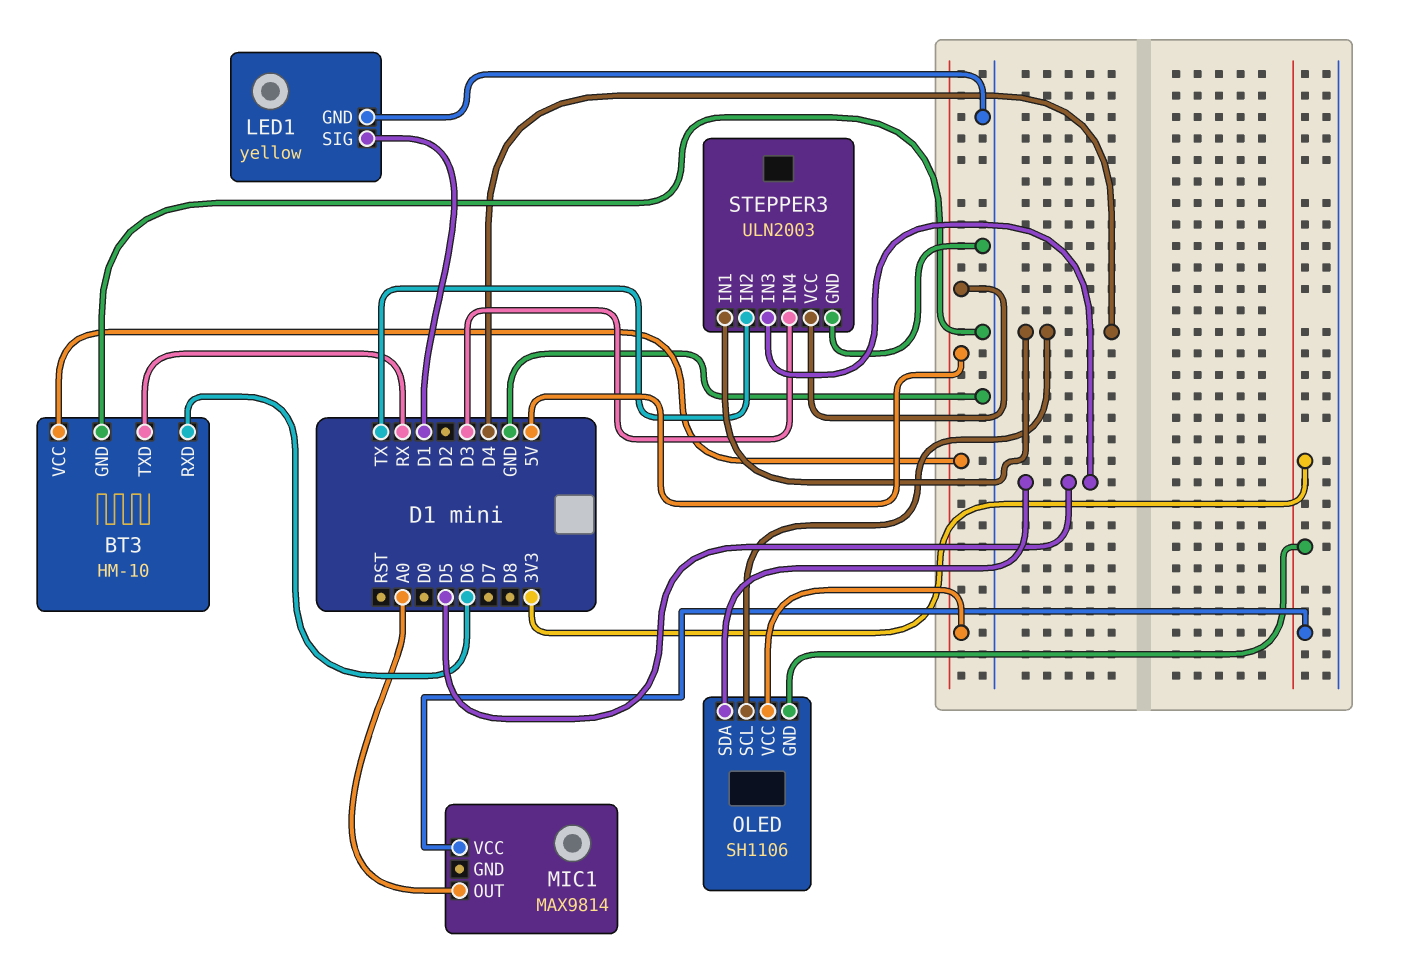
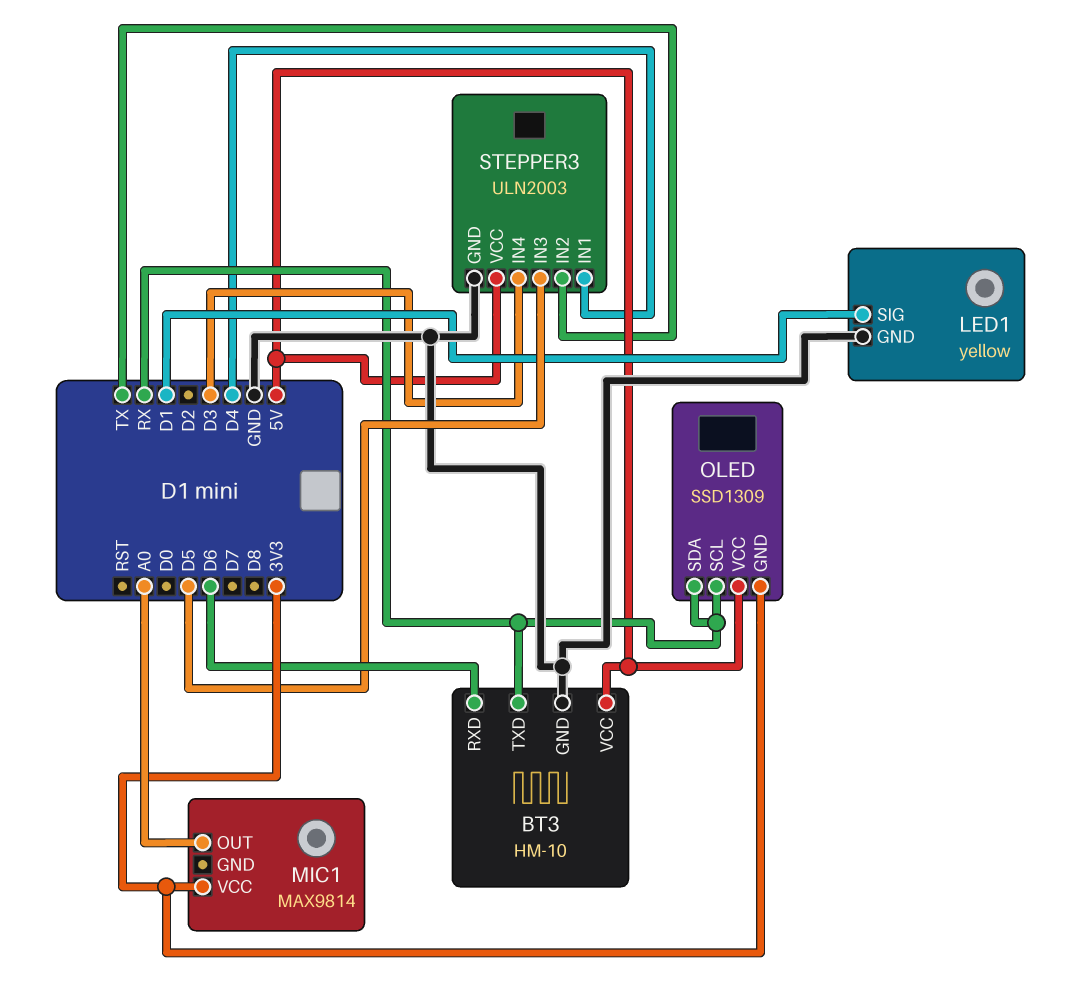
OLED: SH1106 -> SSD1309
OLED pin SCL: D4 -> RX
OLED pin SDA: D5 -> RX

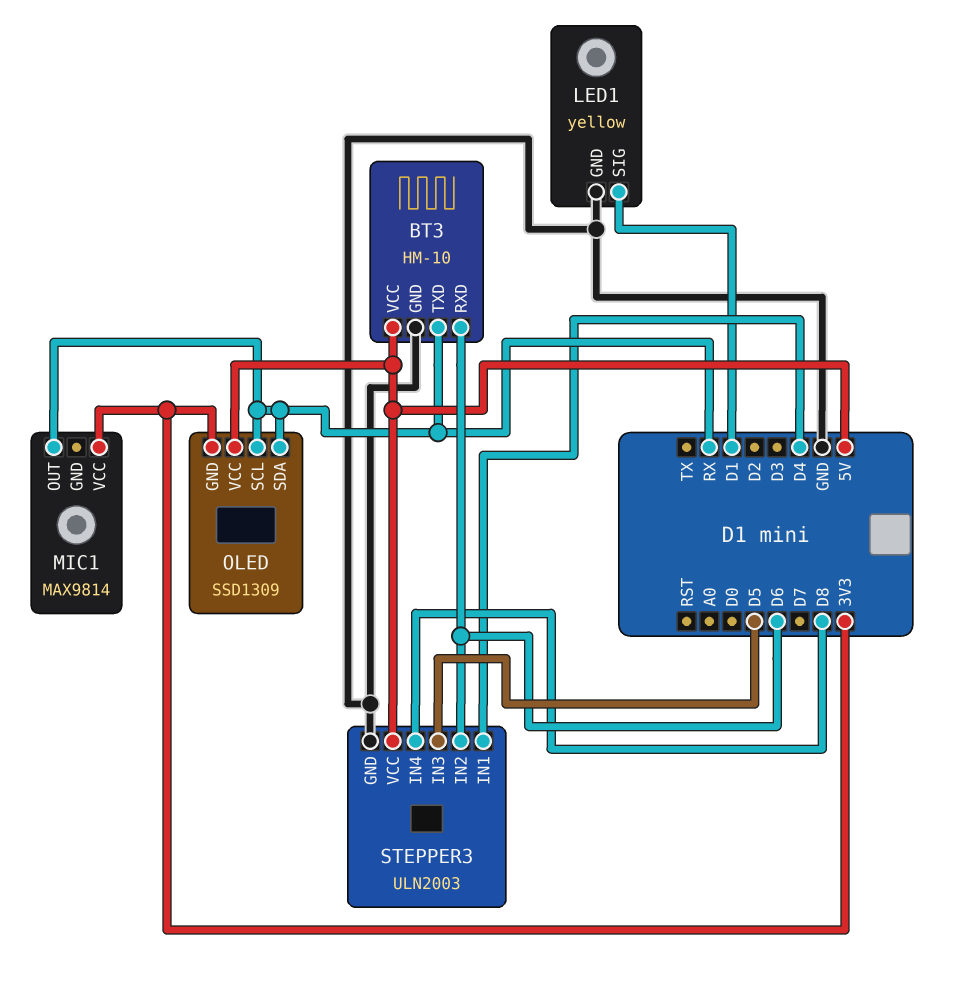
MIC1 pin OUT: A0 -> RX
STEPPER3 pin IN2: TX -> D6
STEPPER3 pin IN4: D3 -> D8

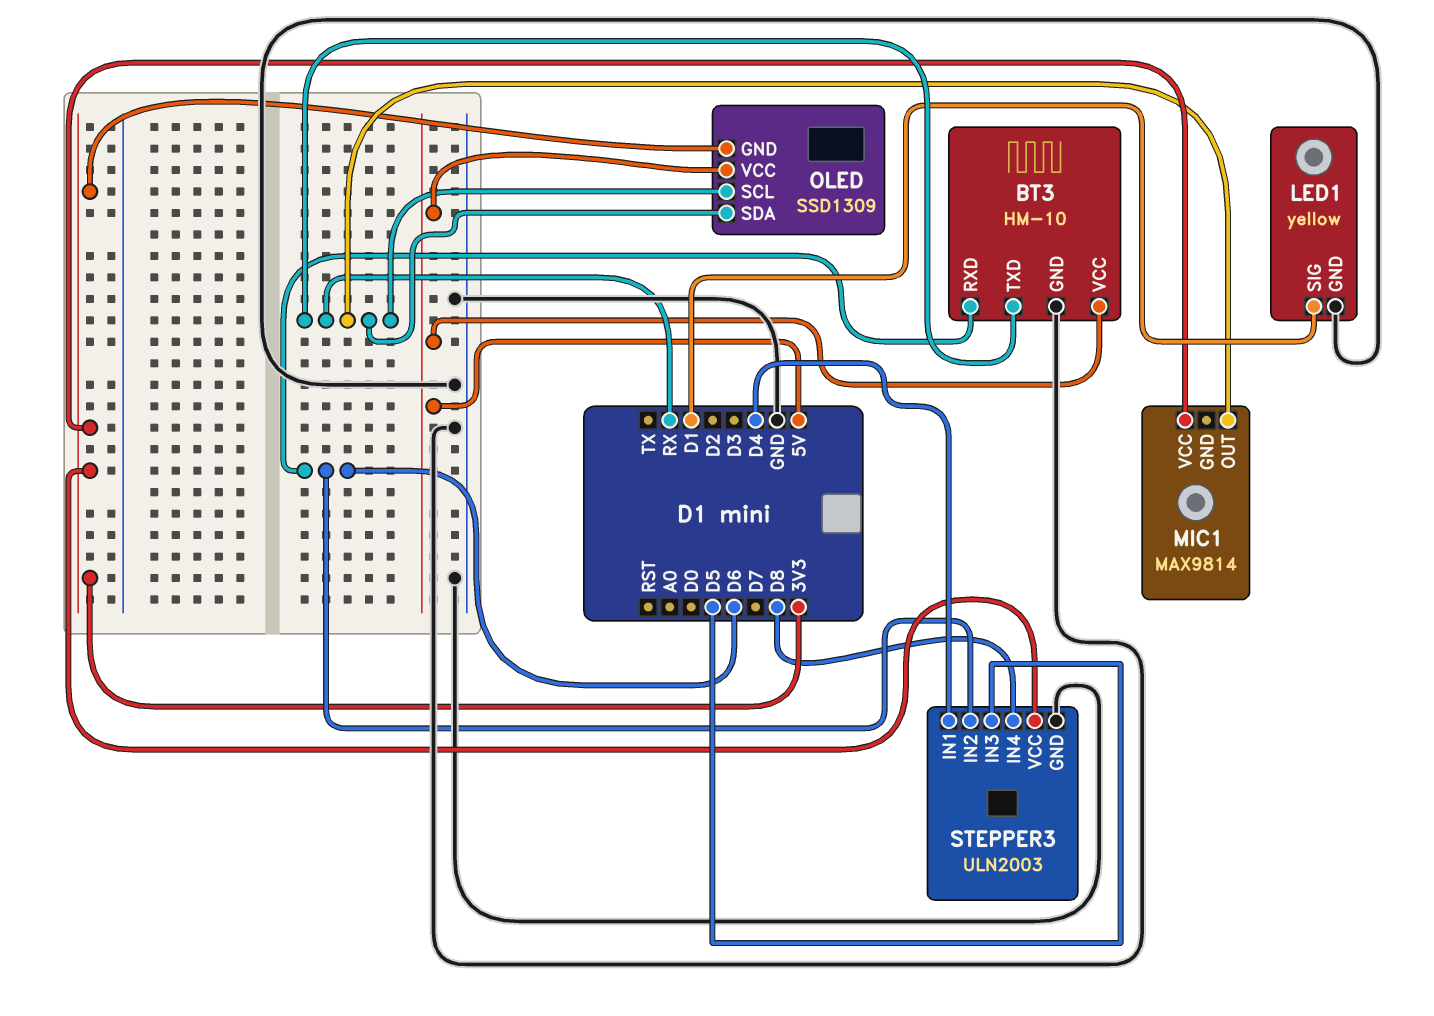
STEPPER3 pin VCC: 5V -> 3V3

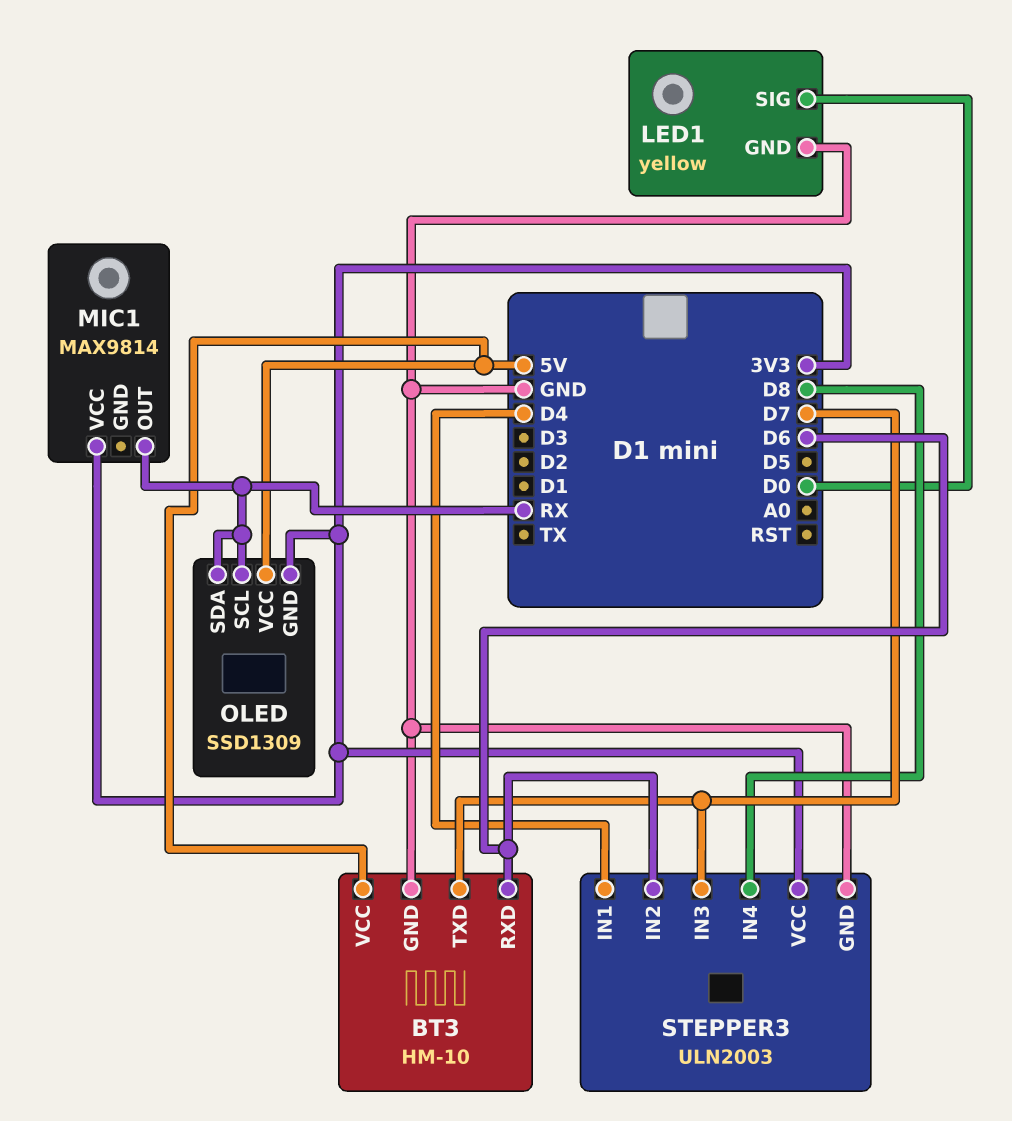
BT3 pin TXD: RX -> D7
LED1 pin SIG: D1 -> D0
STEPPER3 pin IN3: D5 -> D7

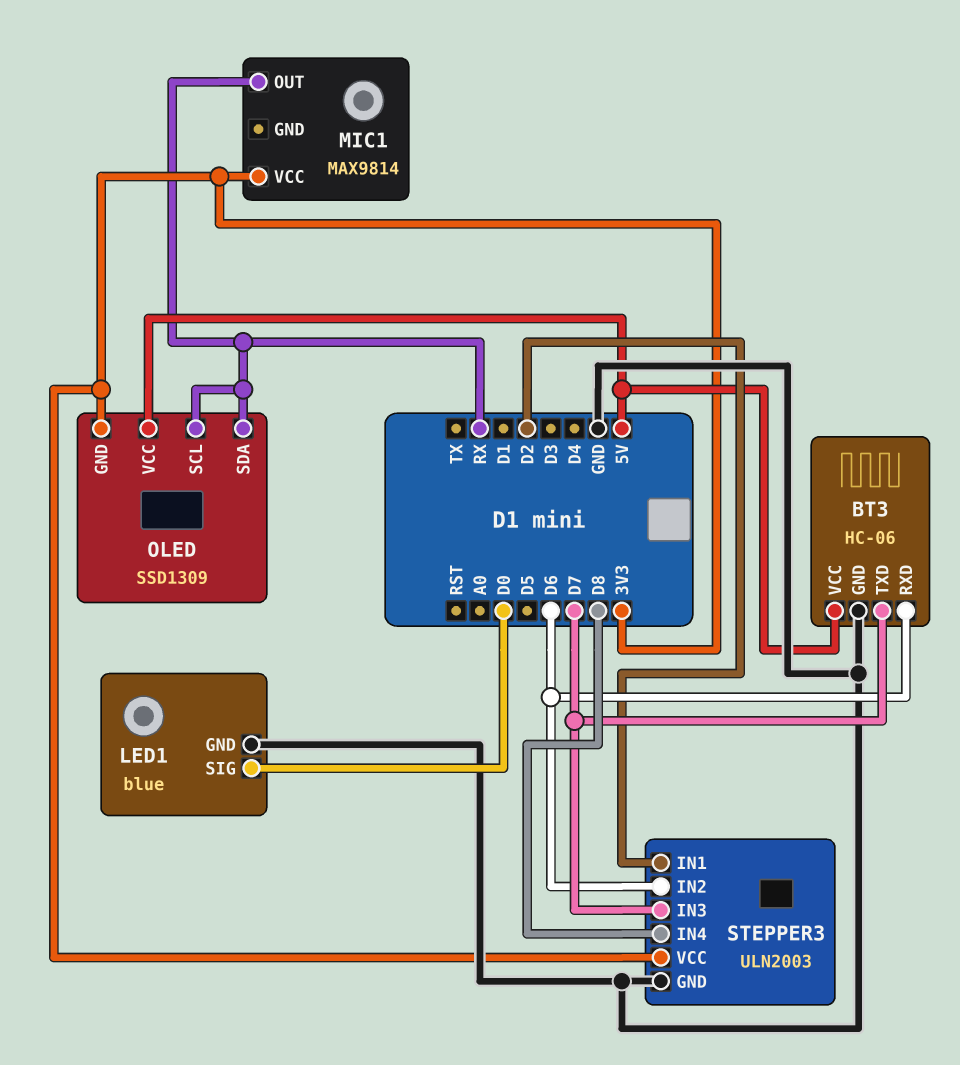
BT3: HM-10 -> HC-06
LED1: yellow -> blue
STEPPER3 pin IN1: D4 -> D2

